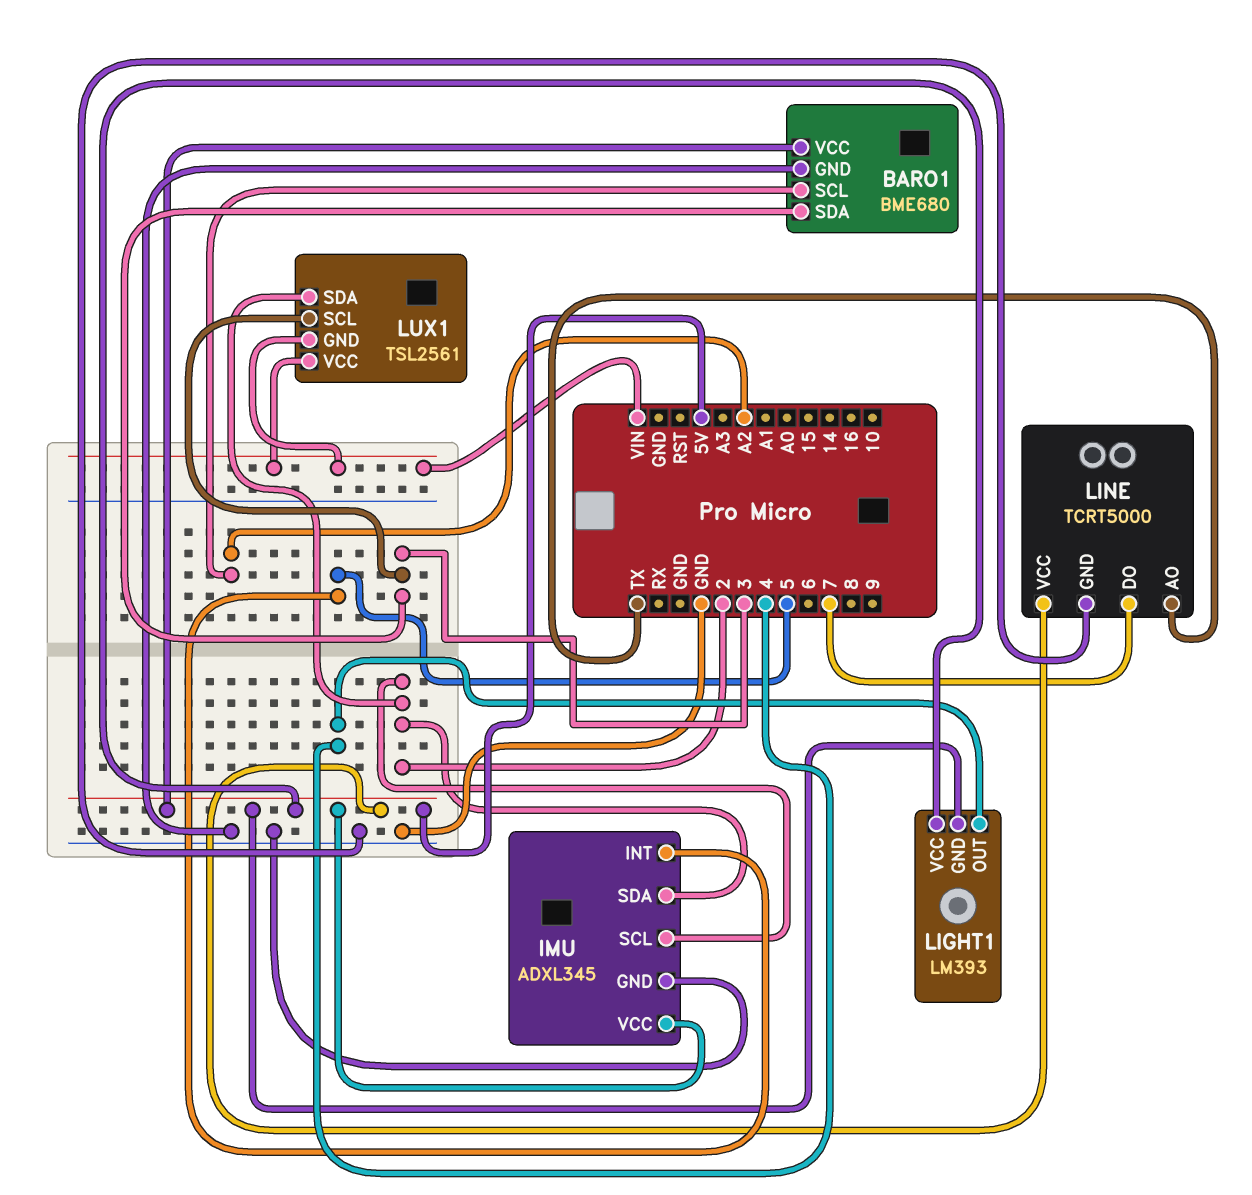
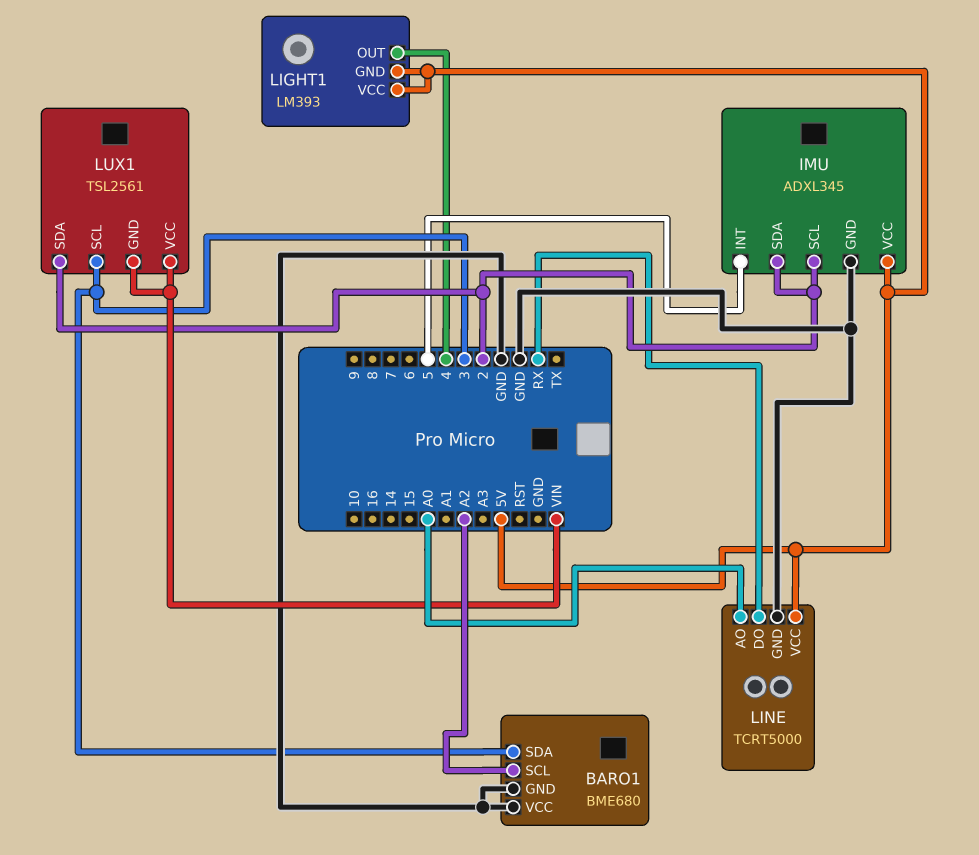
BARO1 pin VCC: 5V -> GND
LINE pin AO: TX -> A0
LINE pin DO: 7 -> RX

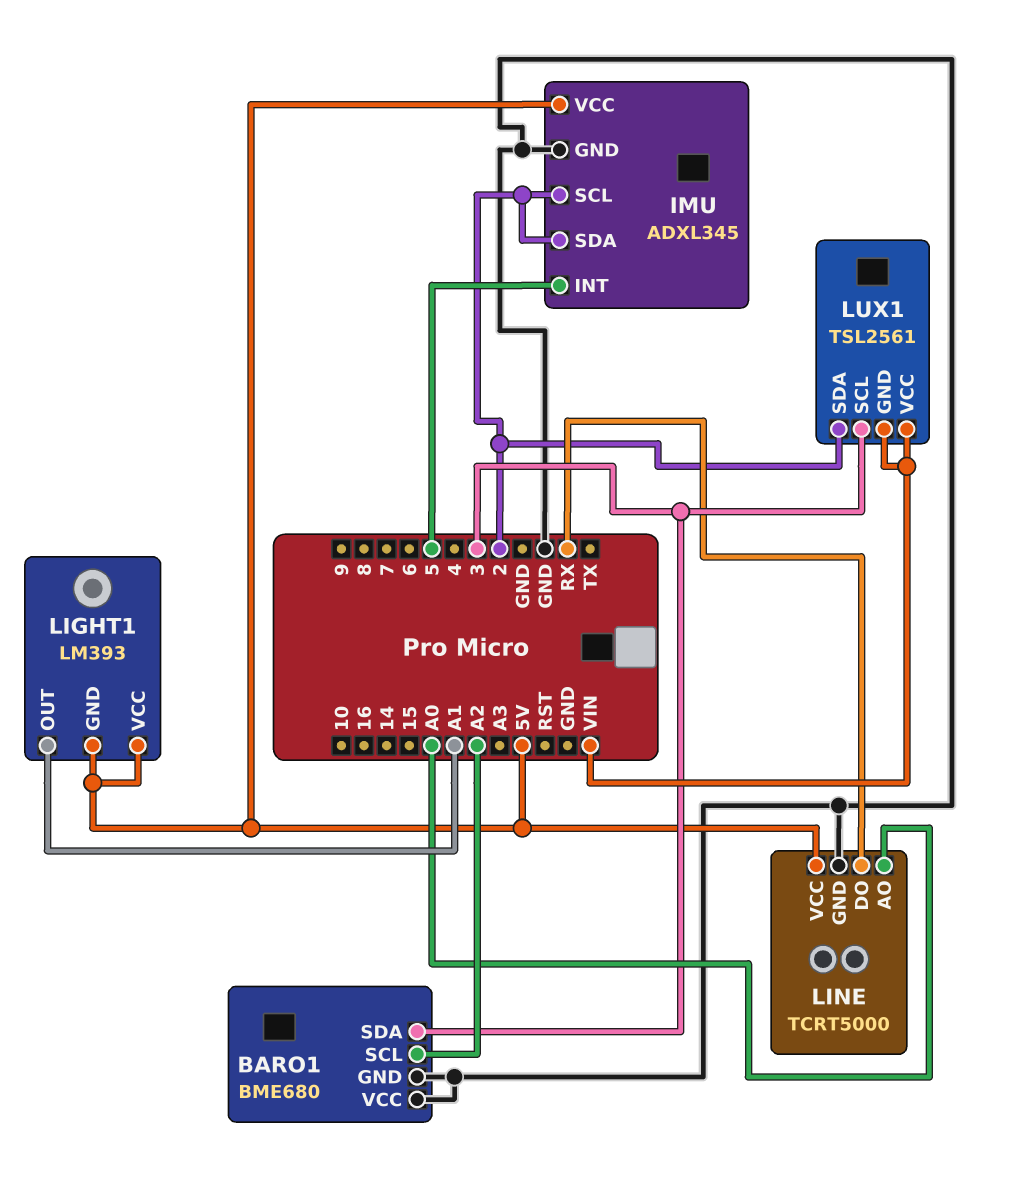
LIGHT1 pin OUT: 4 -> A1

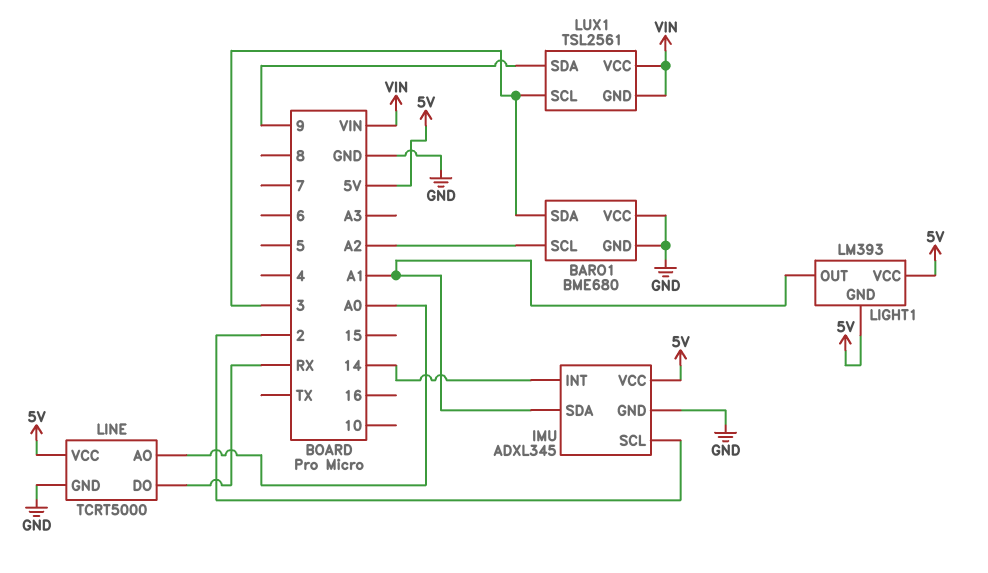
IMU pin INT: 5 -> 14
IMU pin SDA: 2 -> A1
LUX1 pin SDA: 2 -> 9

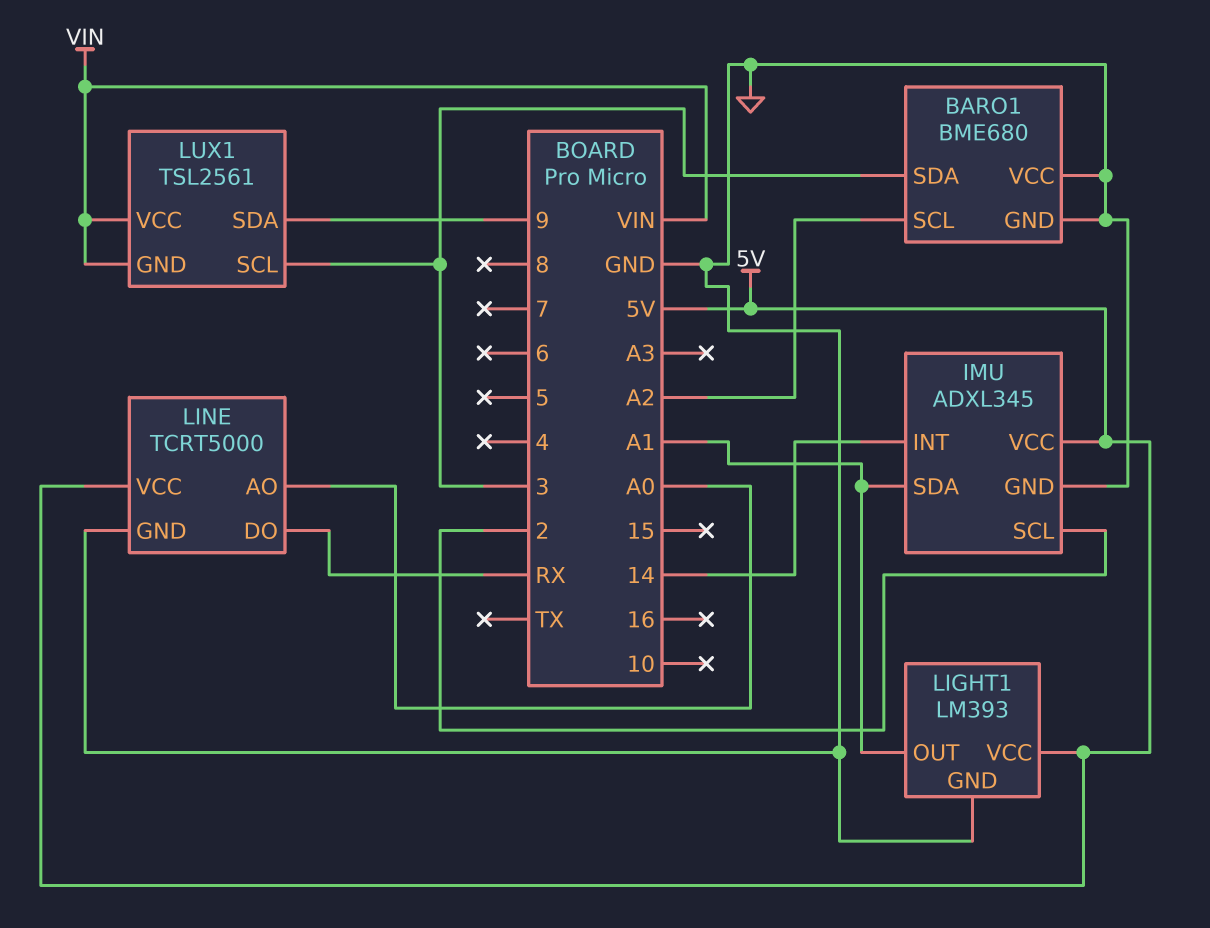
LIGHT1 pin GND: 5V -> GND

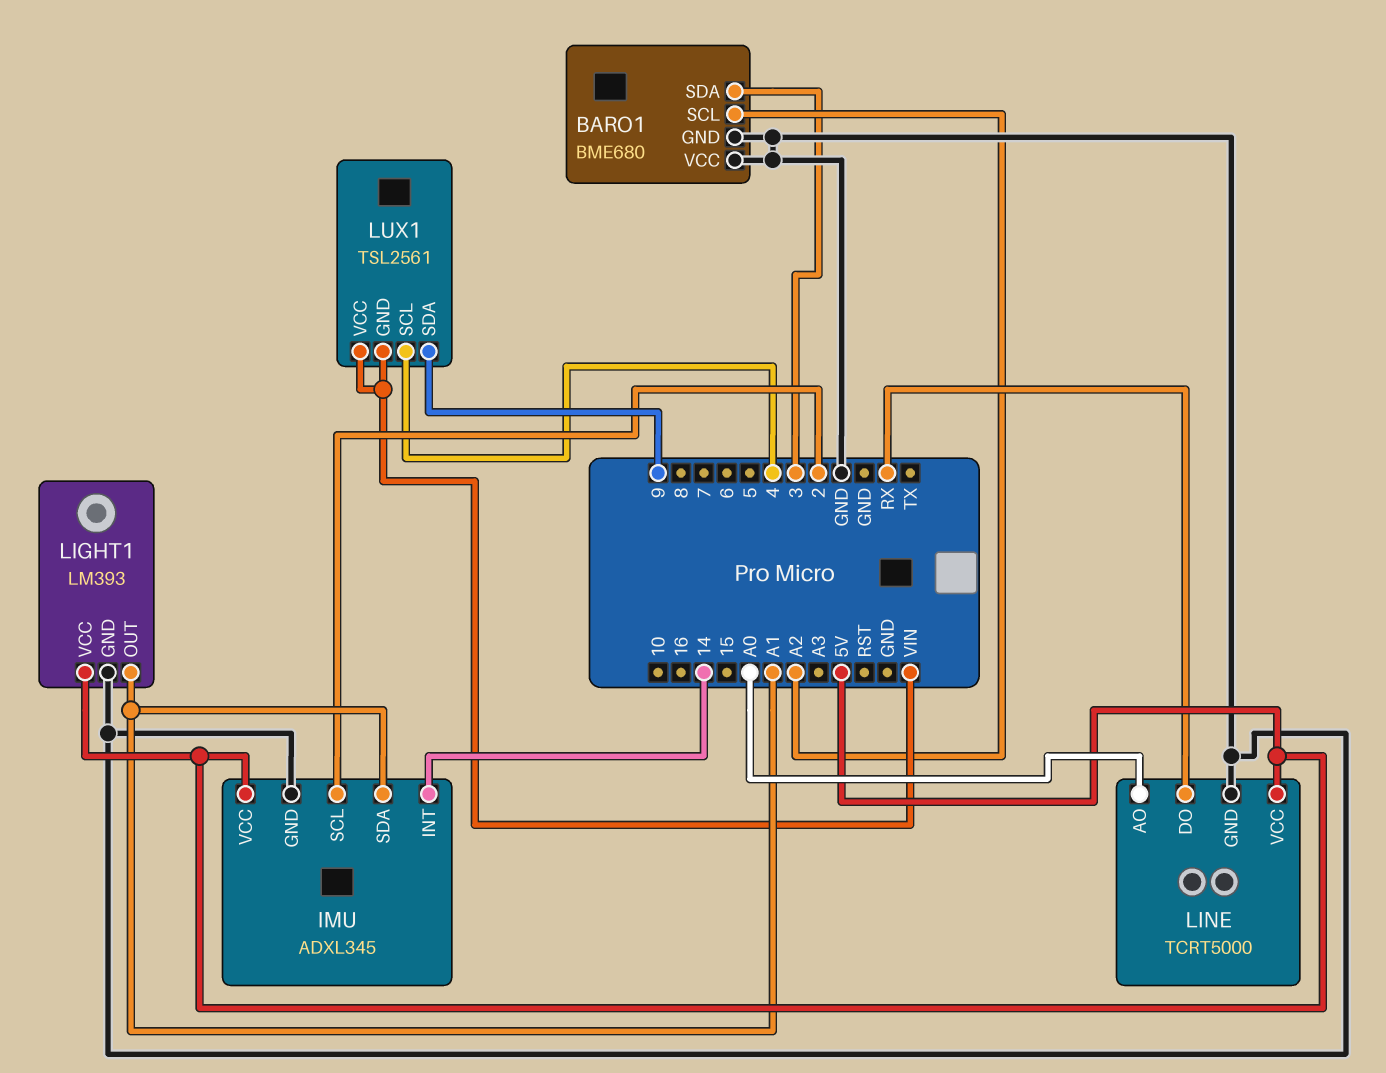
LUX1 pin SCL: 3 -> 4

